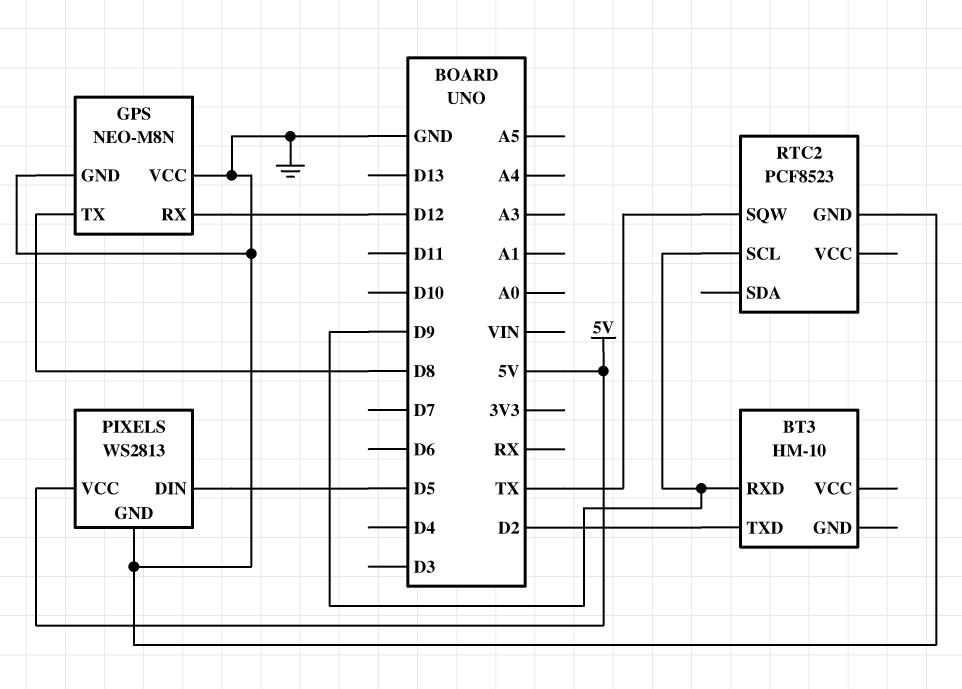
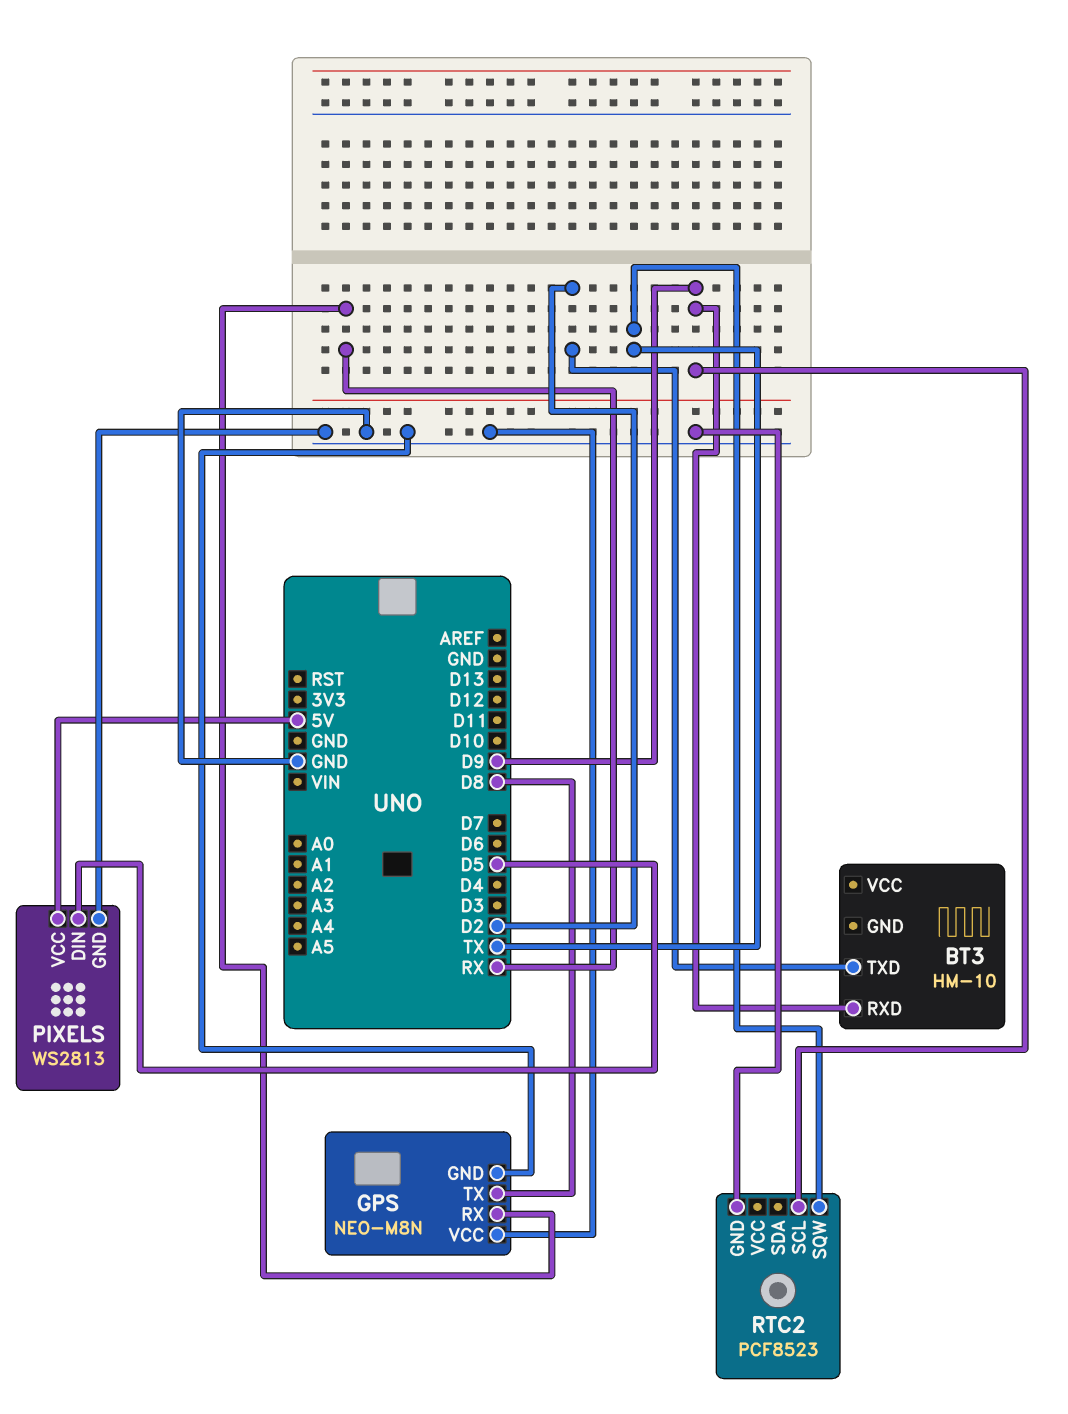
GPS pin RX: D12 -> RX

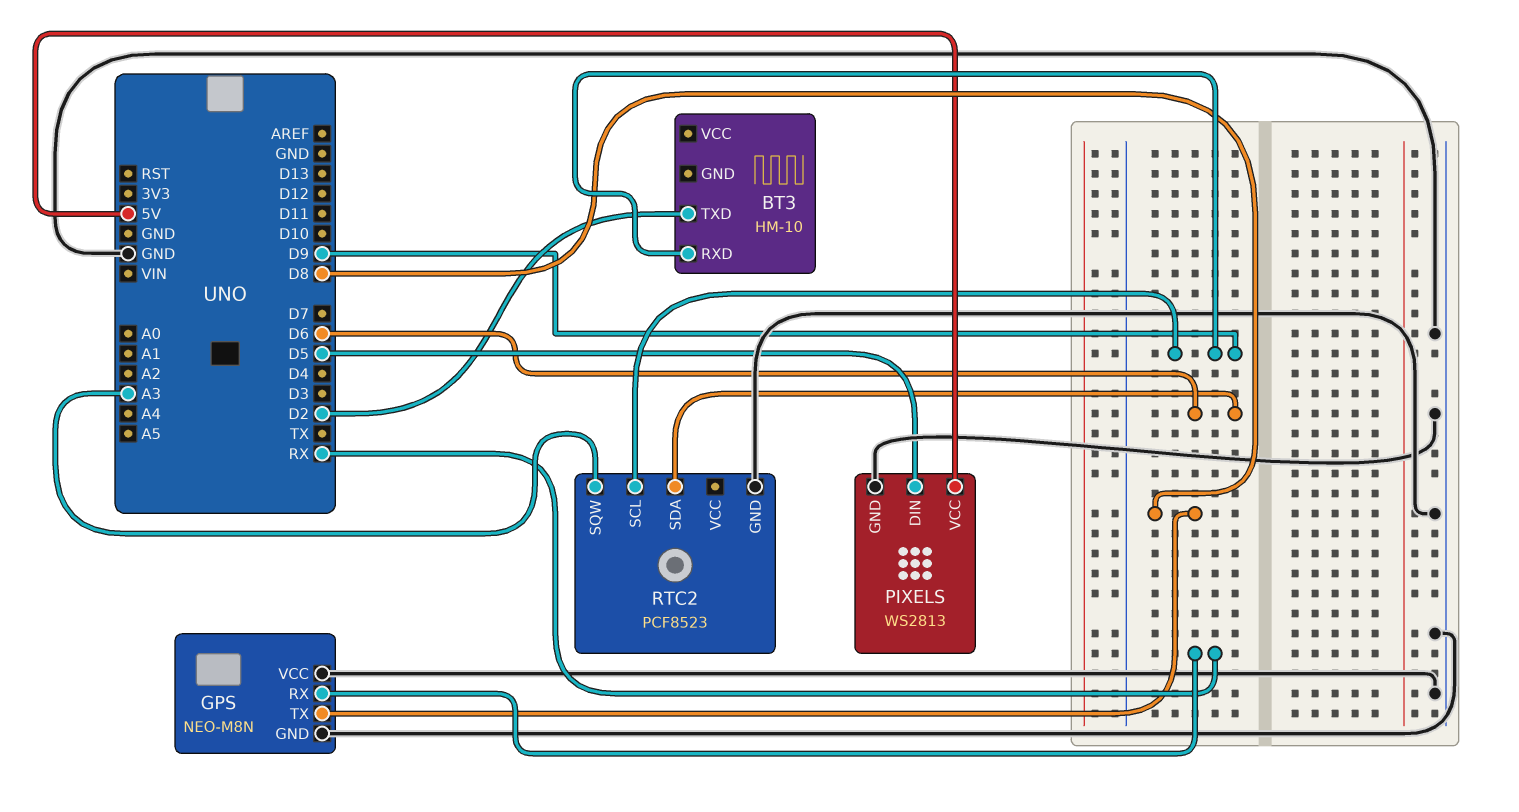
RTC2 pin SDA: none -> D6
RTC2 pin SQW: TX -> A3

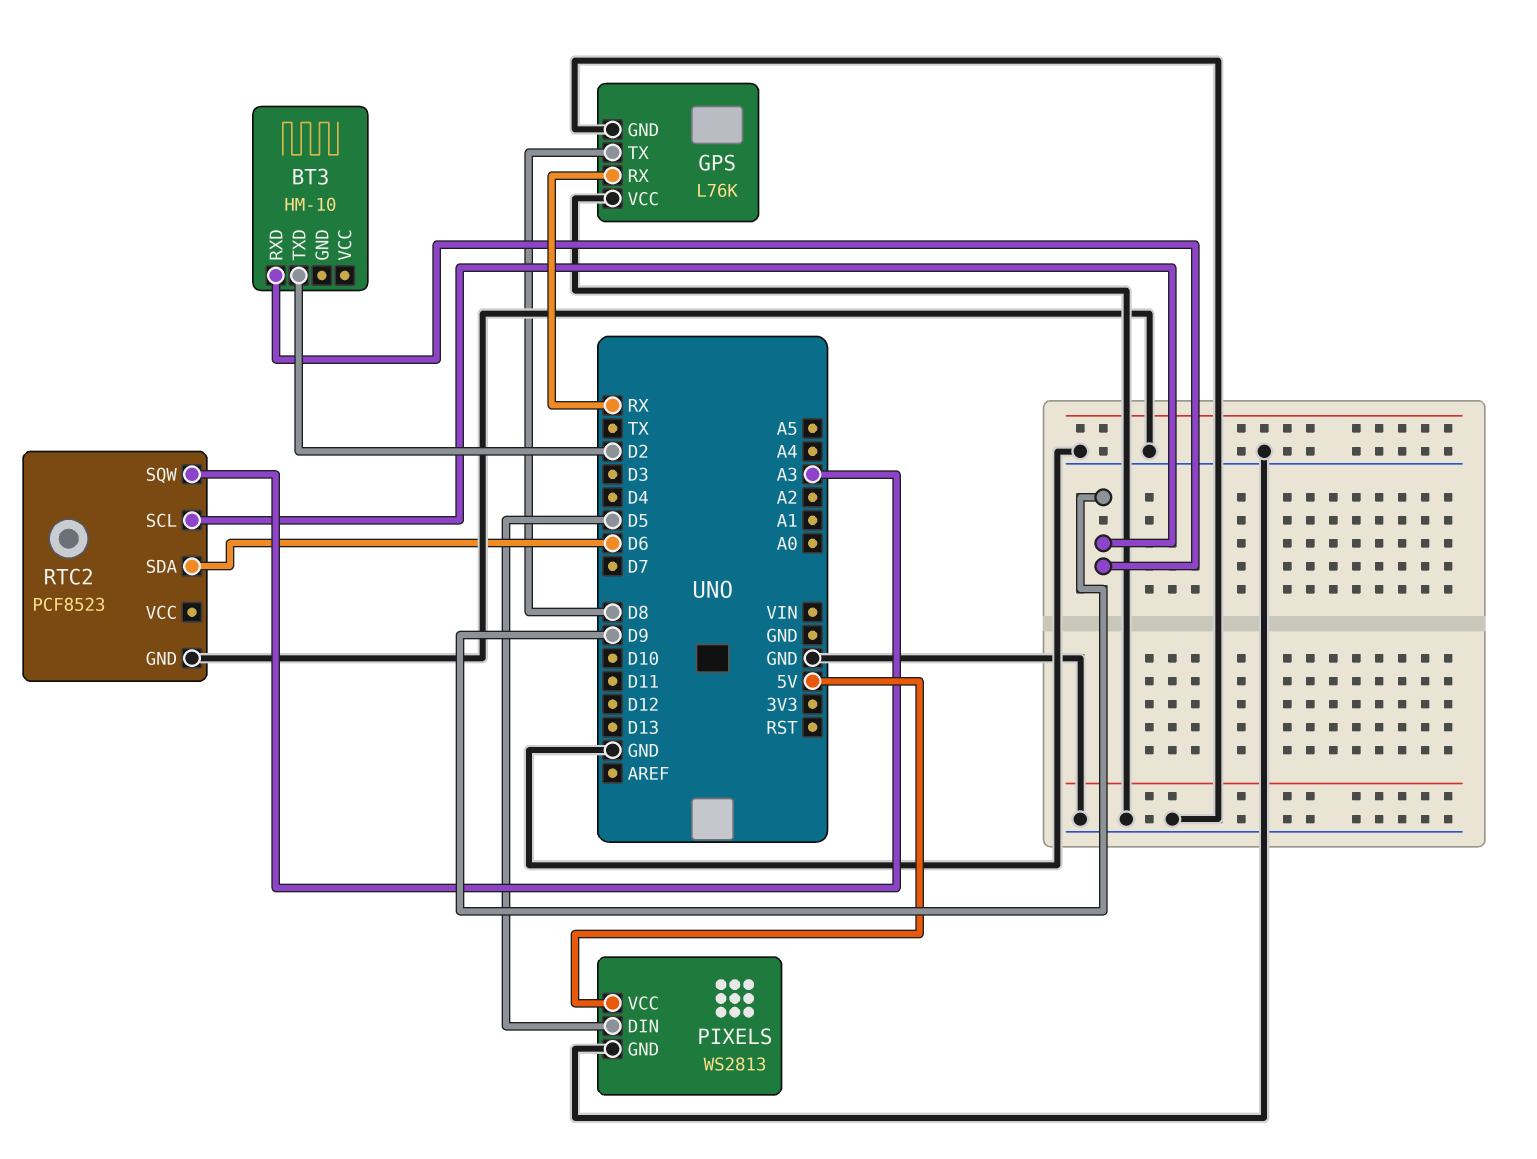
GPS: NEO-M8N -> L76K

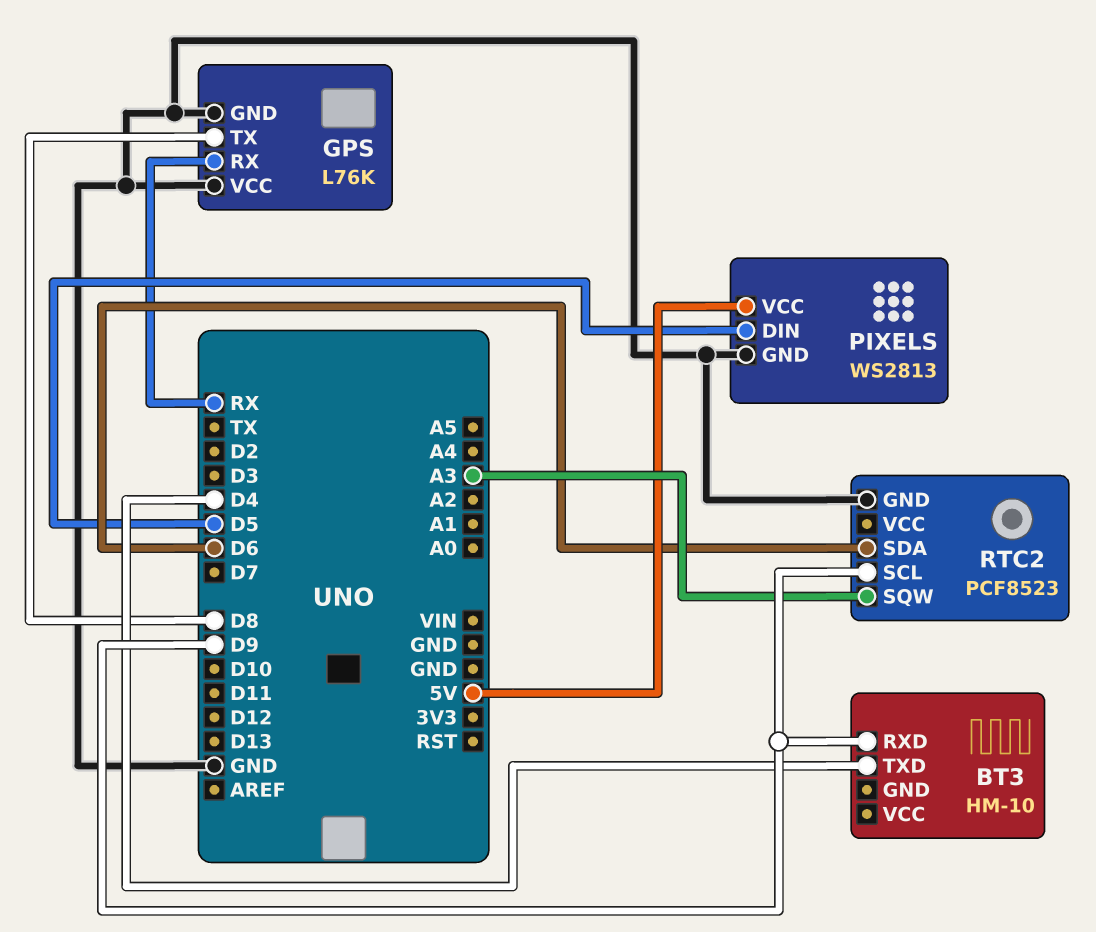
BT3 pin TXD: D2 -> D4

